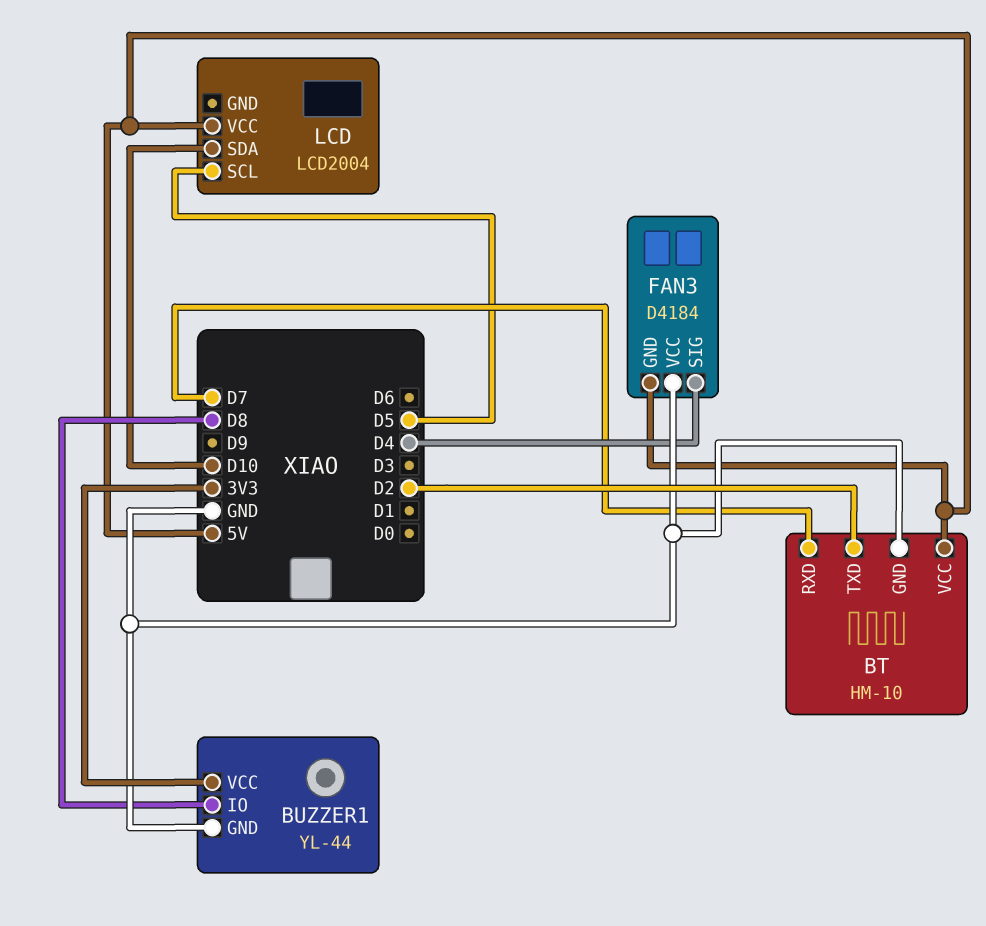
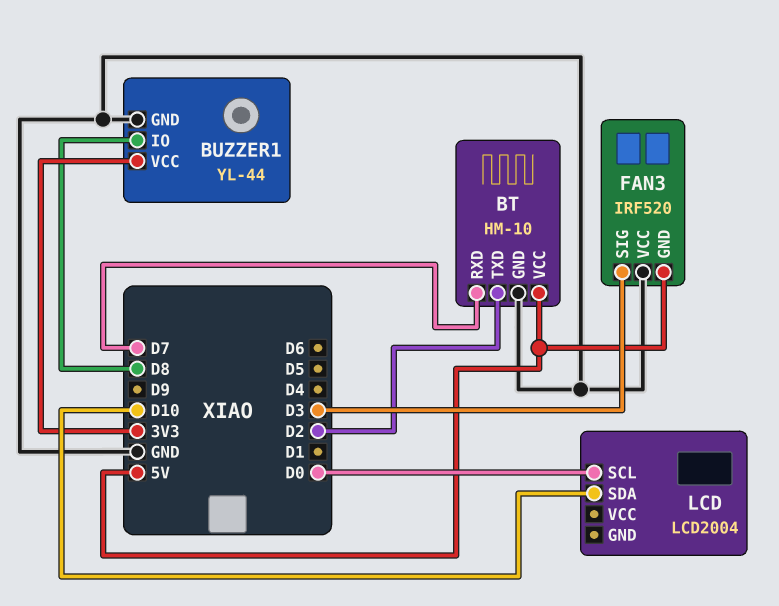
FAN3: D4184 -> IRF520
FAN3 pin SIG: D4 -> D3
LCD pin SCL: D5 -> D0
LCD pin VCC: 5V -> none

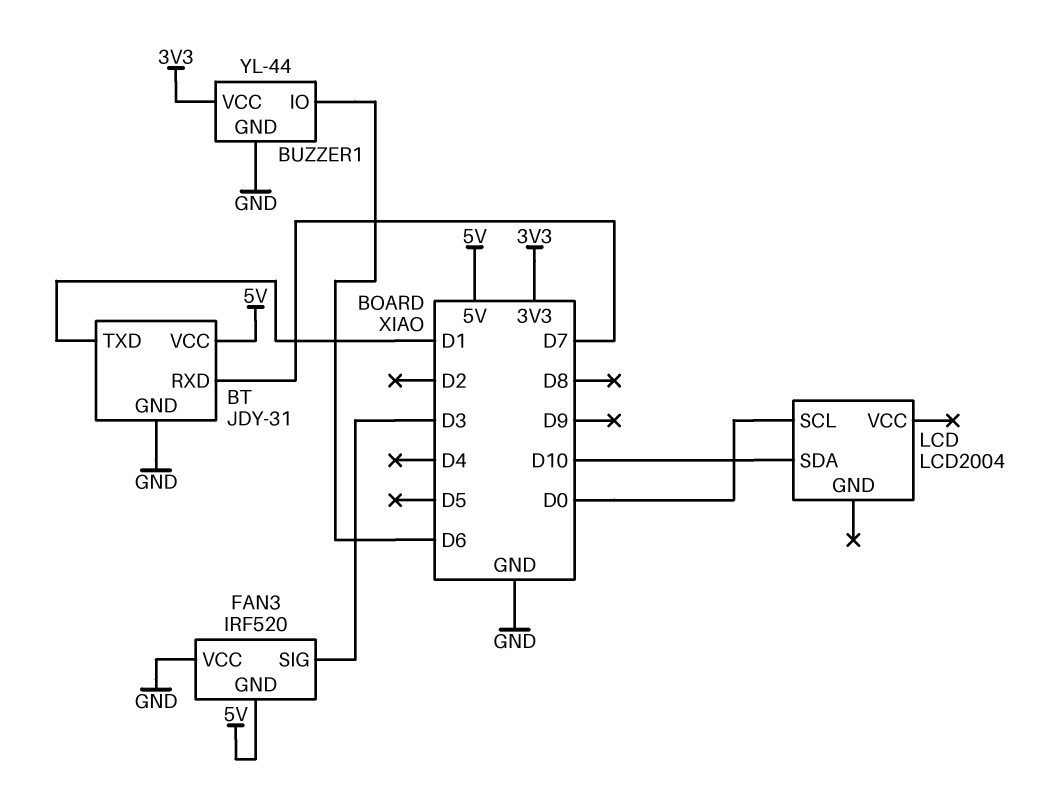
BT: HM-10 -> JDY-31
BT pin TXD: D2 -> D1
BUZZER1 pin IO: D8 -> D6

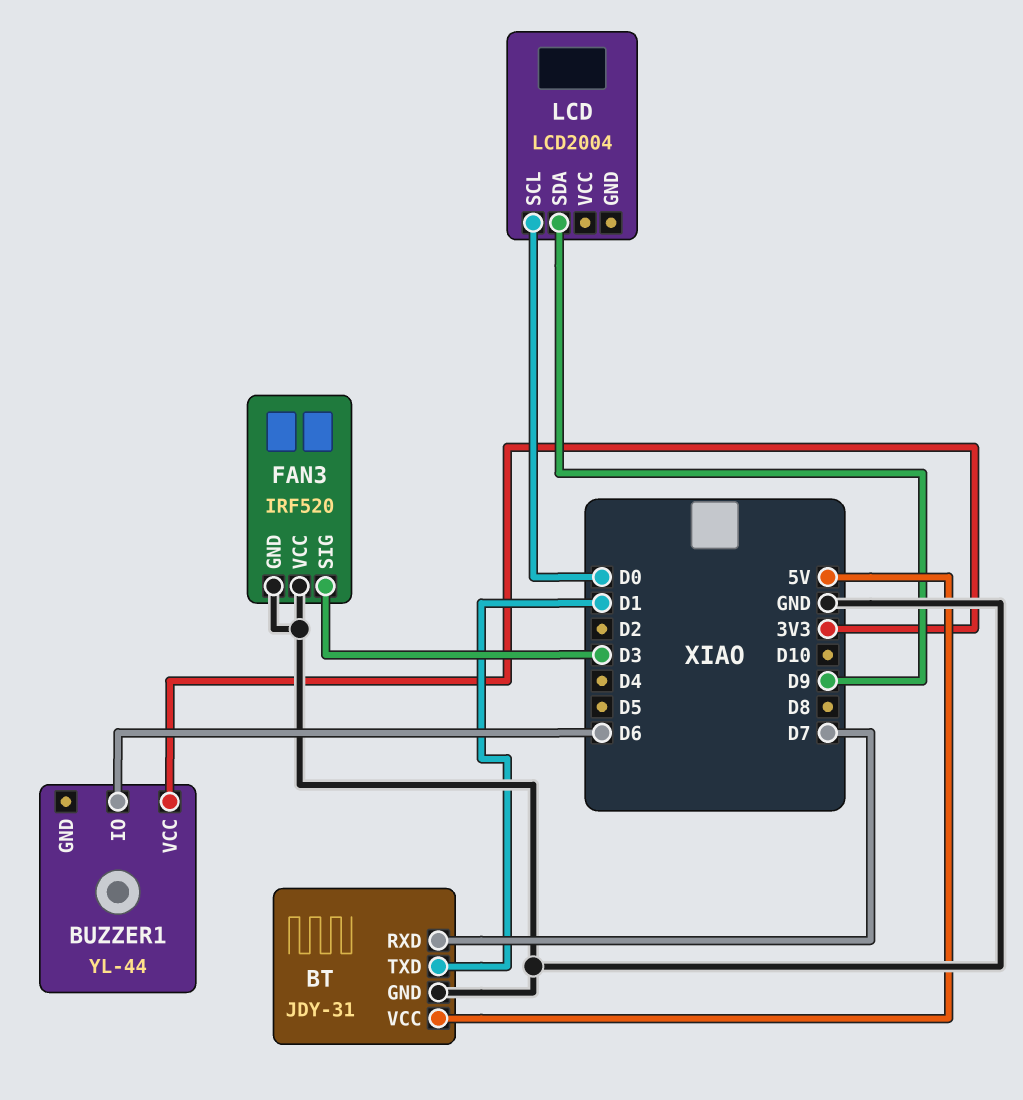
BUZZER1 pin GND: GND -> none
FAN3 pin GND: 5V -> GND
LCD pin SDA: D10 -> D9

